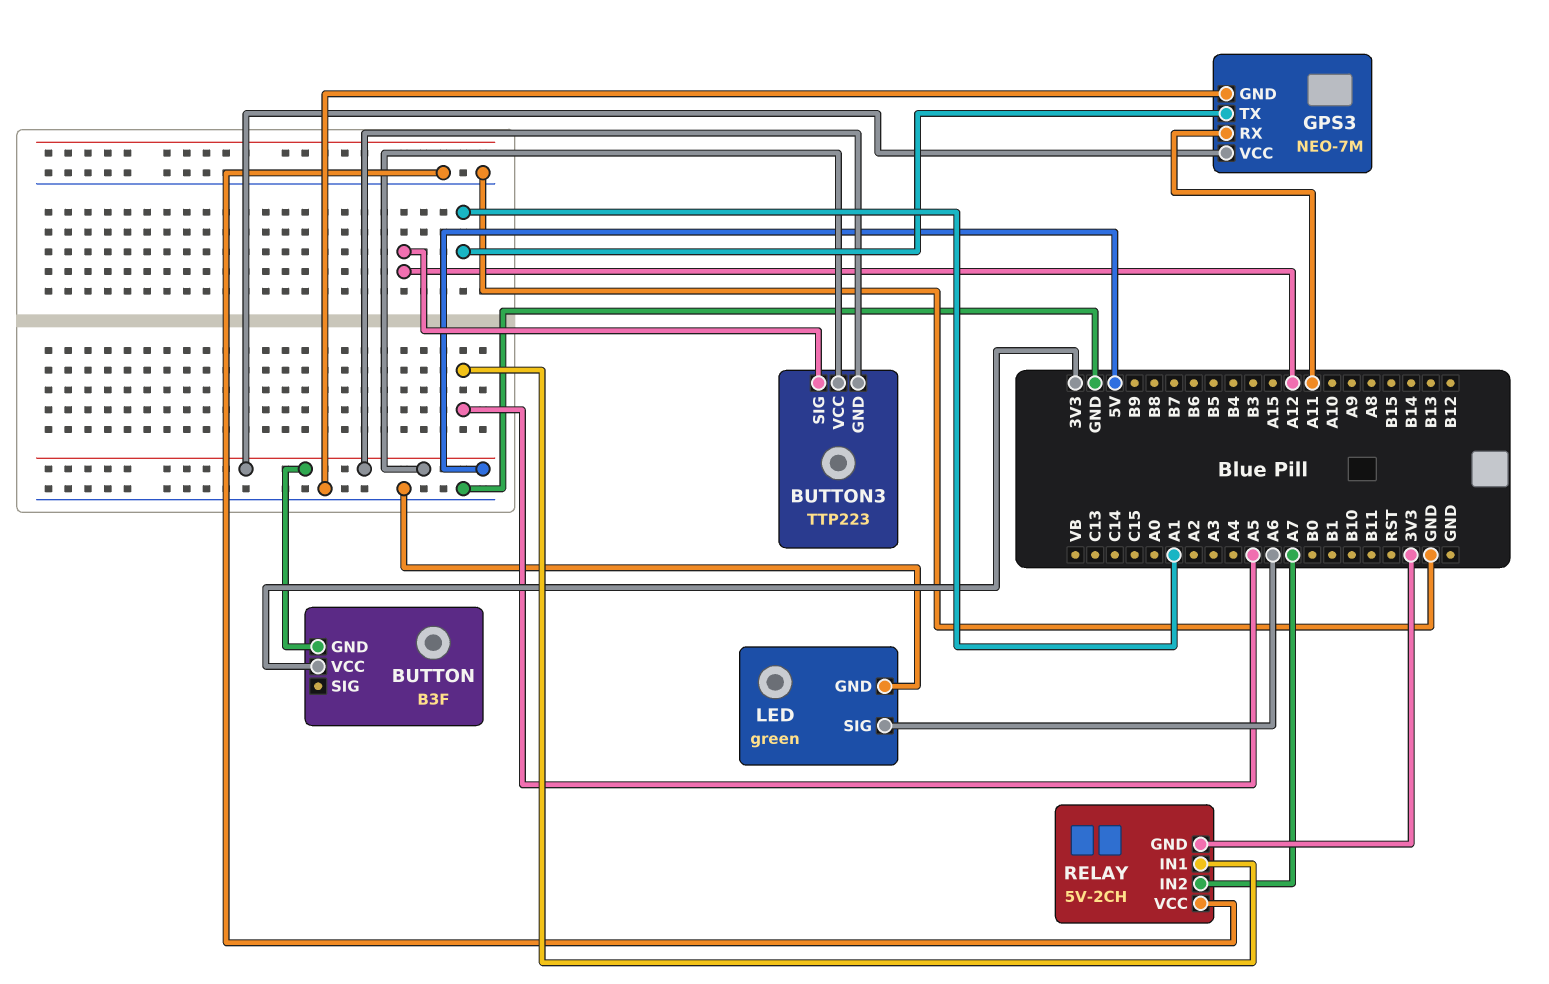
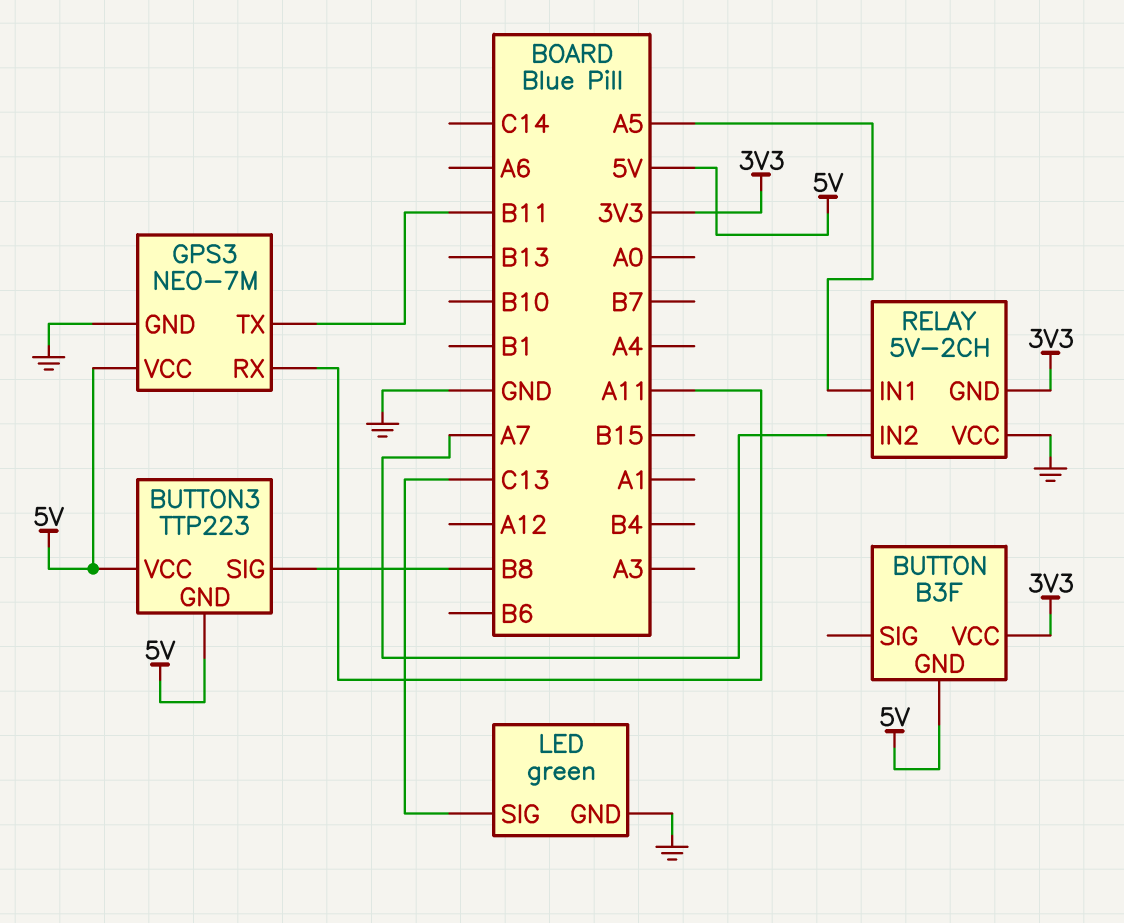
BUTTON3 pin SIG: A12 -> B8
GPS3 pin TX: A1 -> B11
LED pin SIG: A6 -> C13

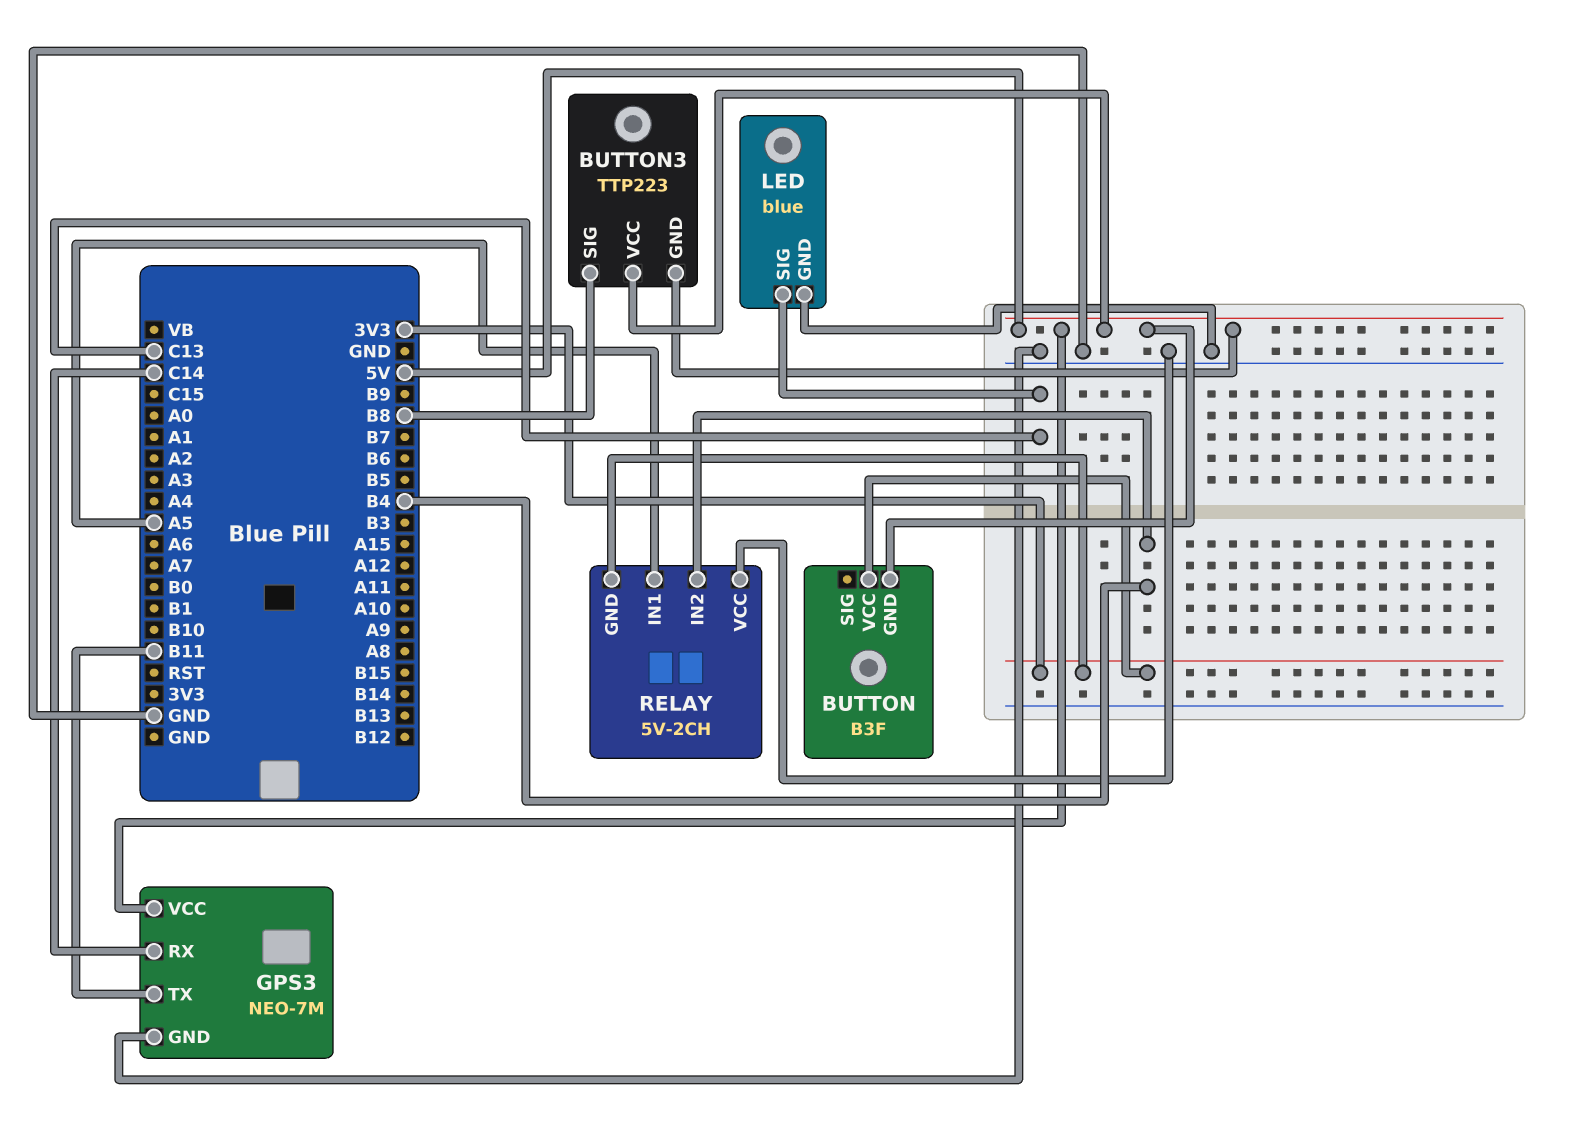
GPS3 pin RX: A11 -> C14
LED: green -> blue
RELAY pin IN2: A7 -> B4

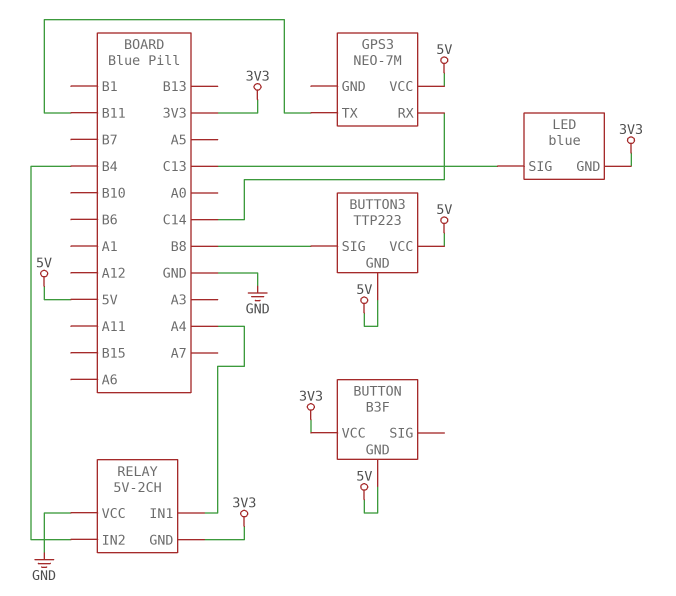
GPS3 pin GND: GND -> none
LED pin GND: GND -> 3V3
RELAY pin IN1: A5 -> A4

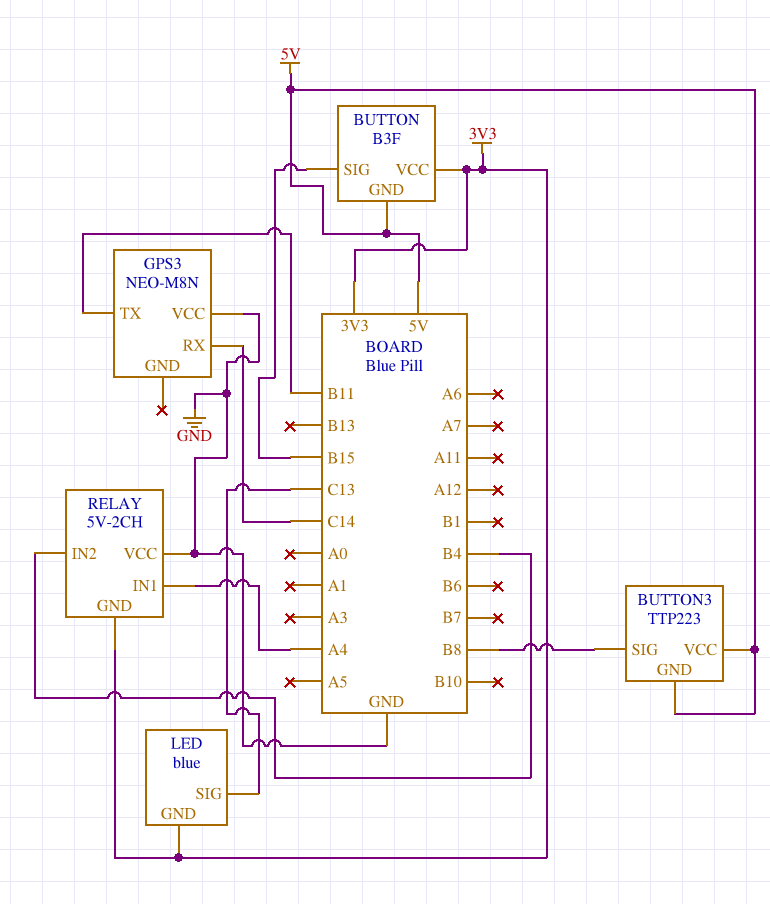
BUTTON pin SIG: none -> B15
GPS3: NEO-7M -> NEO-M8N
GPS3 pin VCC: 5V -> GND

